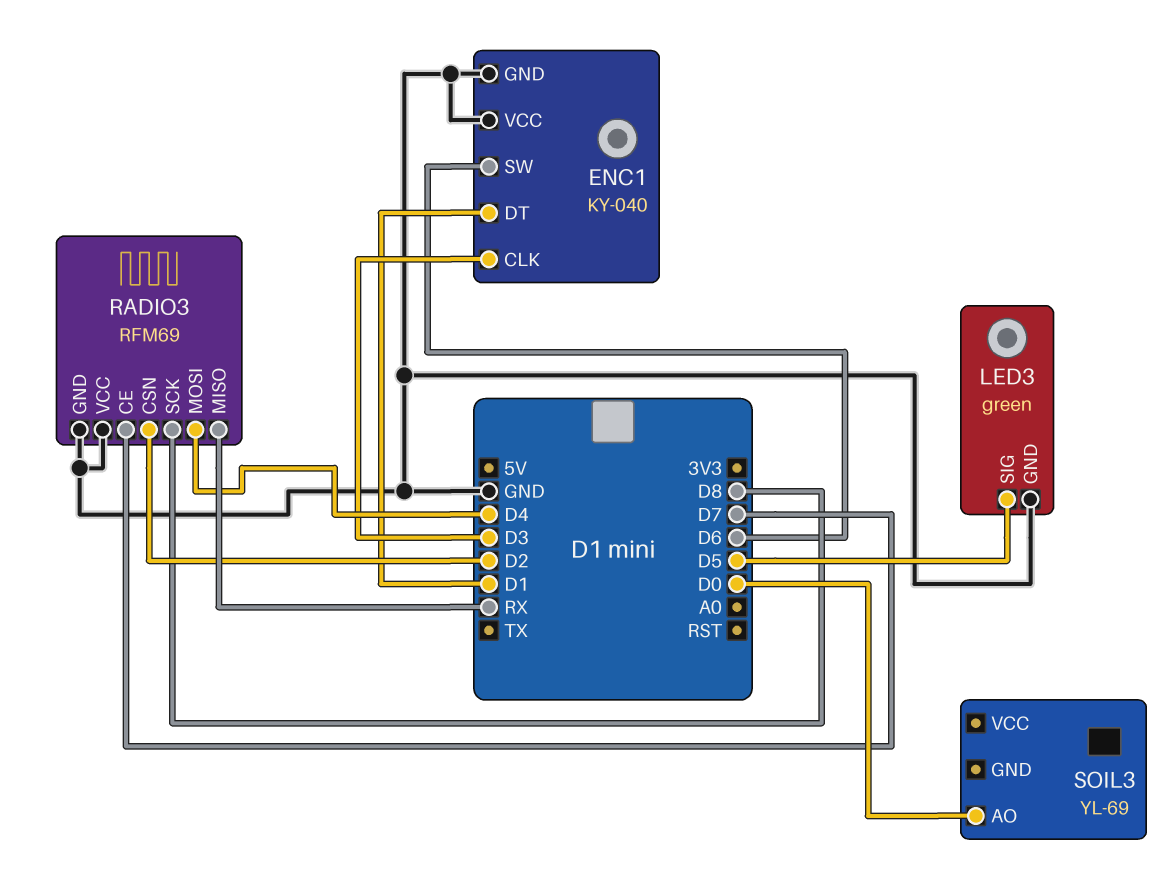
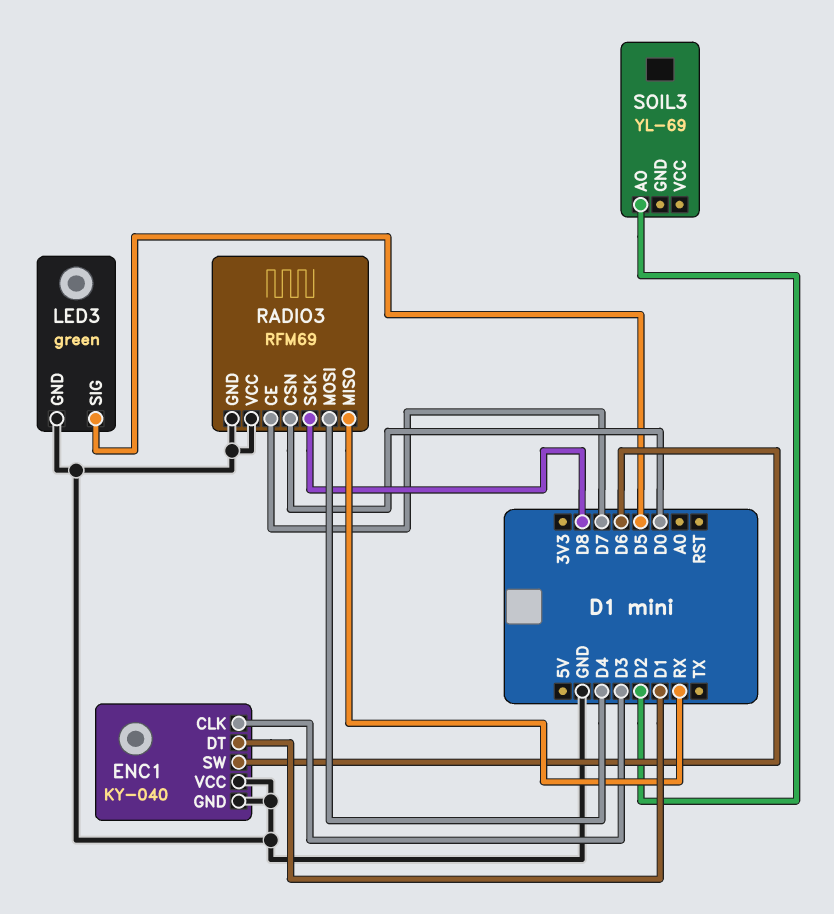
RADIO3 pin CSN: D2 -> D0
SOIL3 pin AO: D0 -> D2

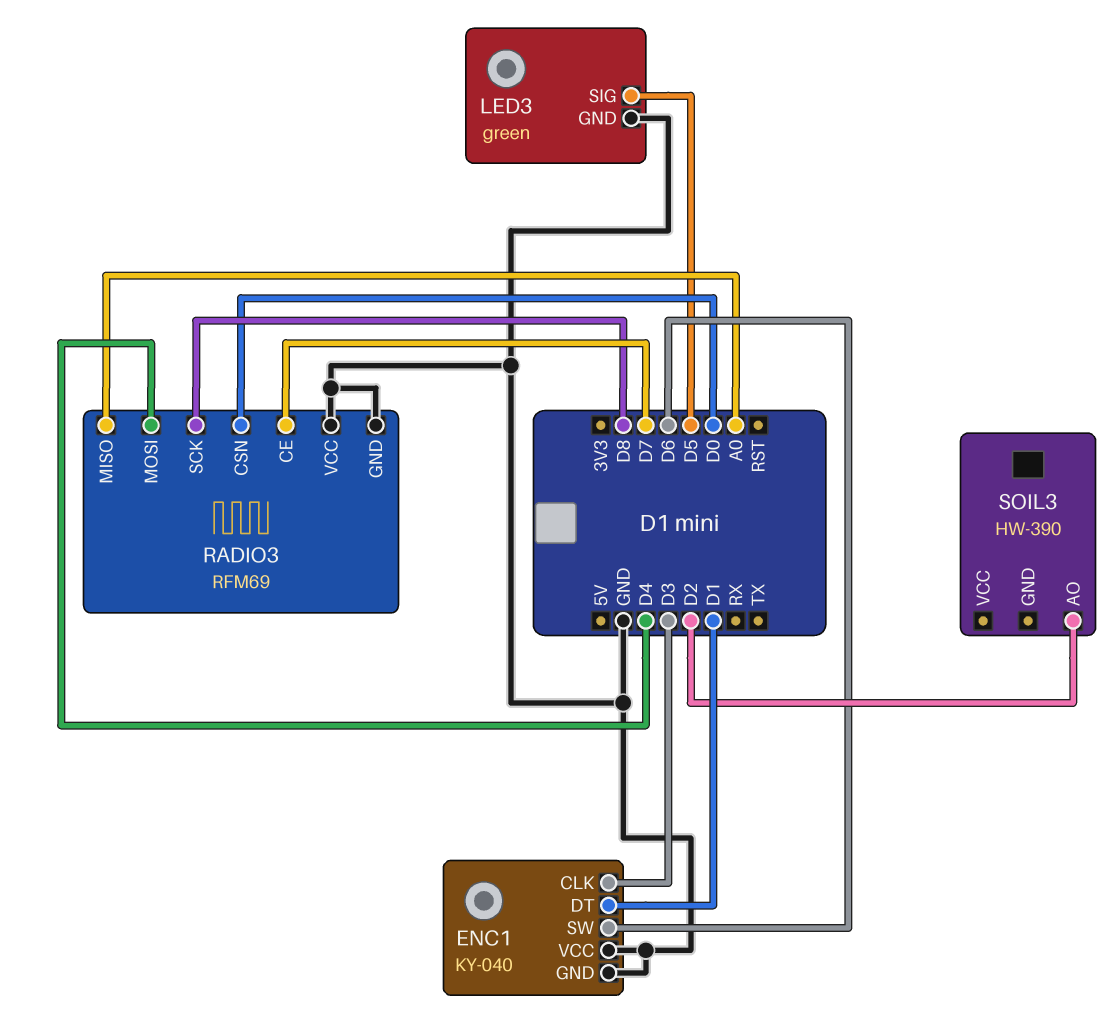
RADIO3 pin MISO: RX -> A0
SOIL3: YL-69 -> HW-390

